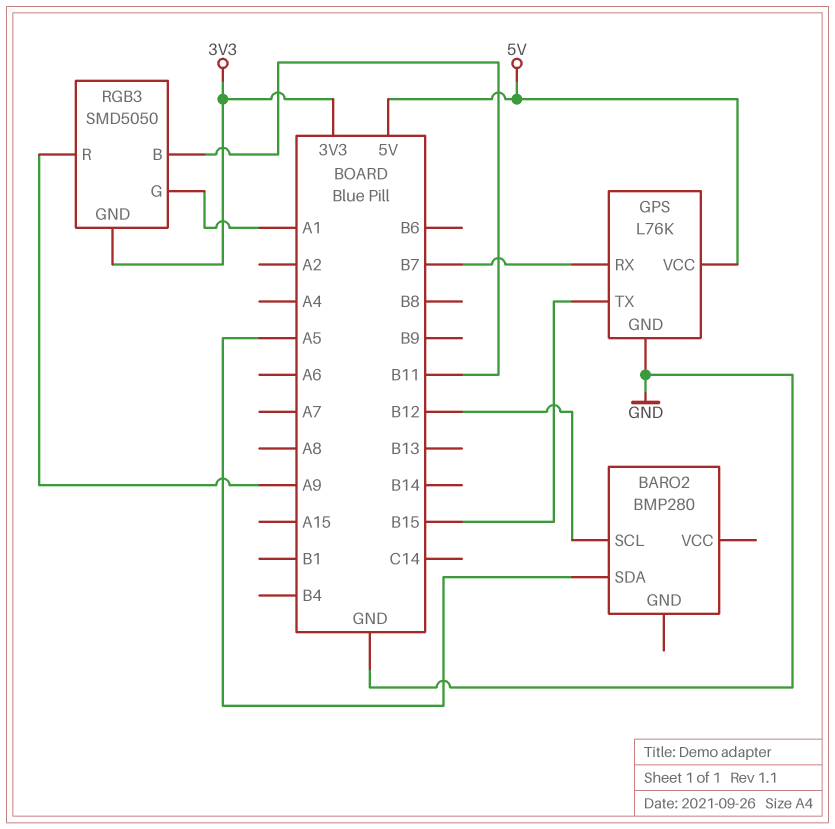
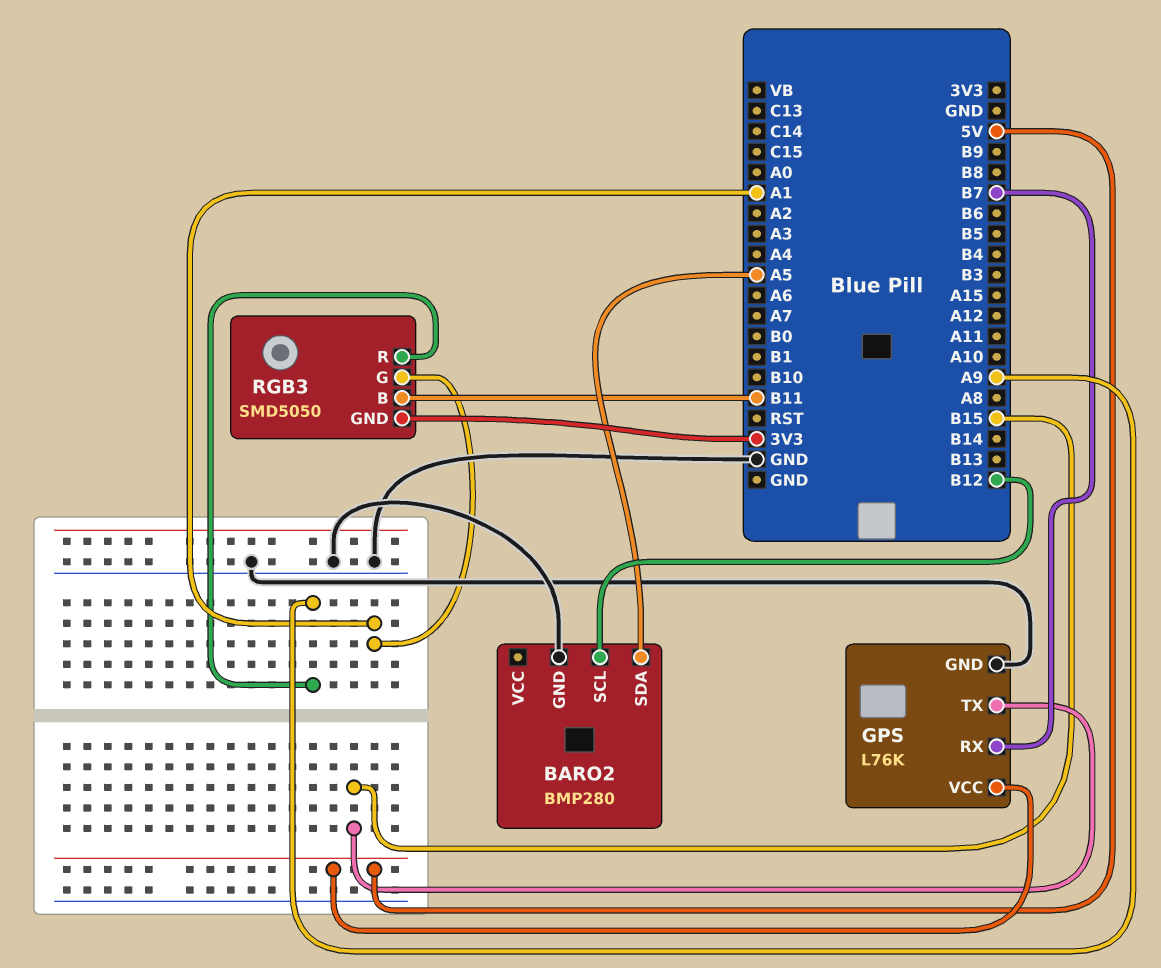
BARO2 pin GND: none -> GND

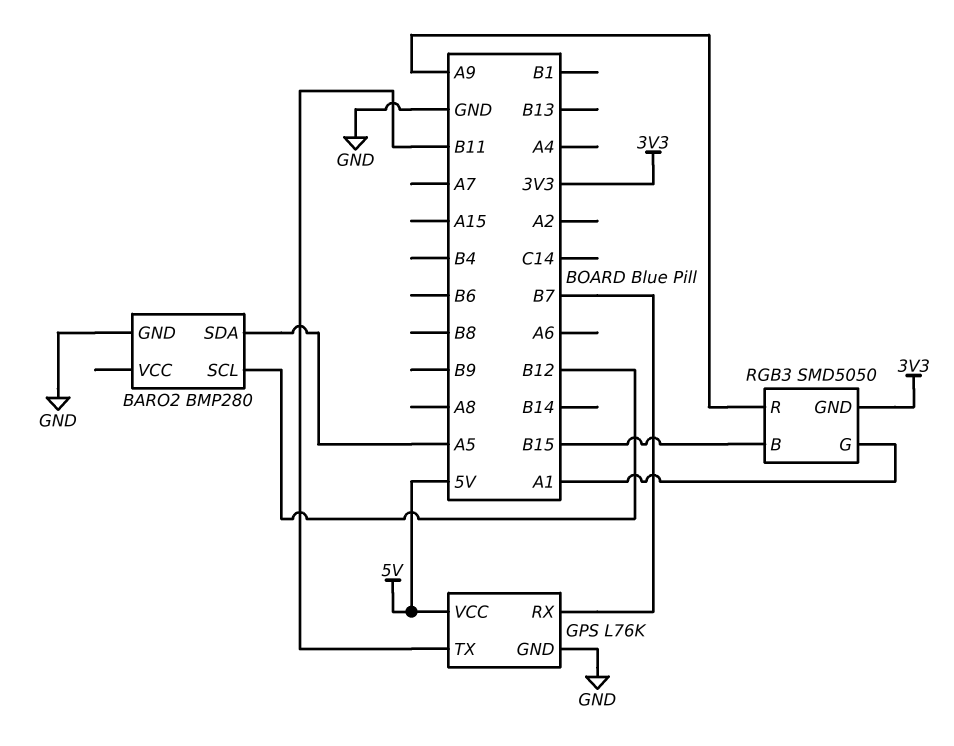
GPS pin TX: B15 -> B11
RGB3 pin B: B11 -> B15

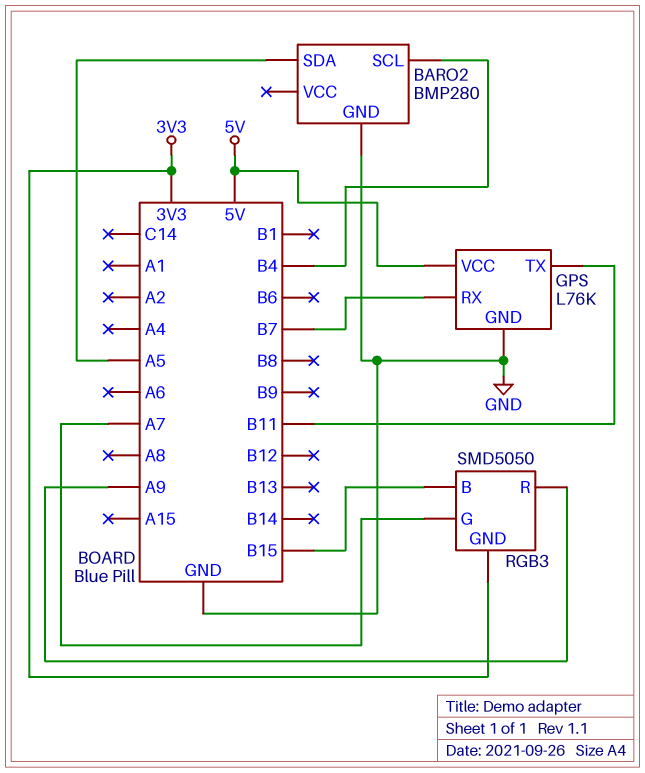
BARO2 pin SCL: B12 -> B4
RGB3 pin G: A1 -> A7

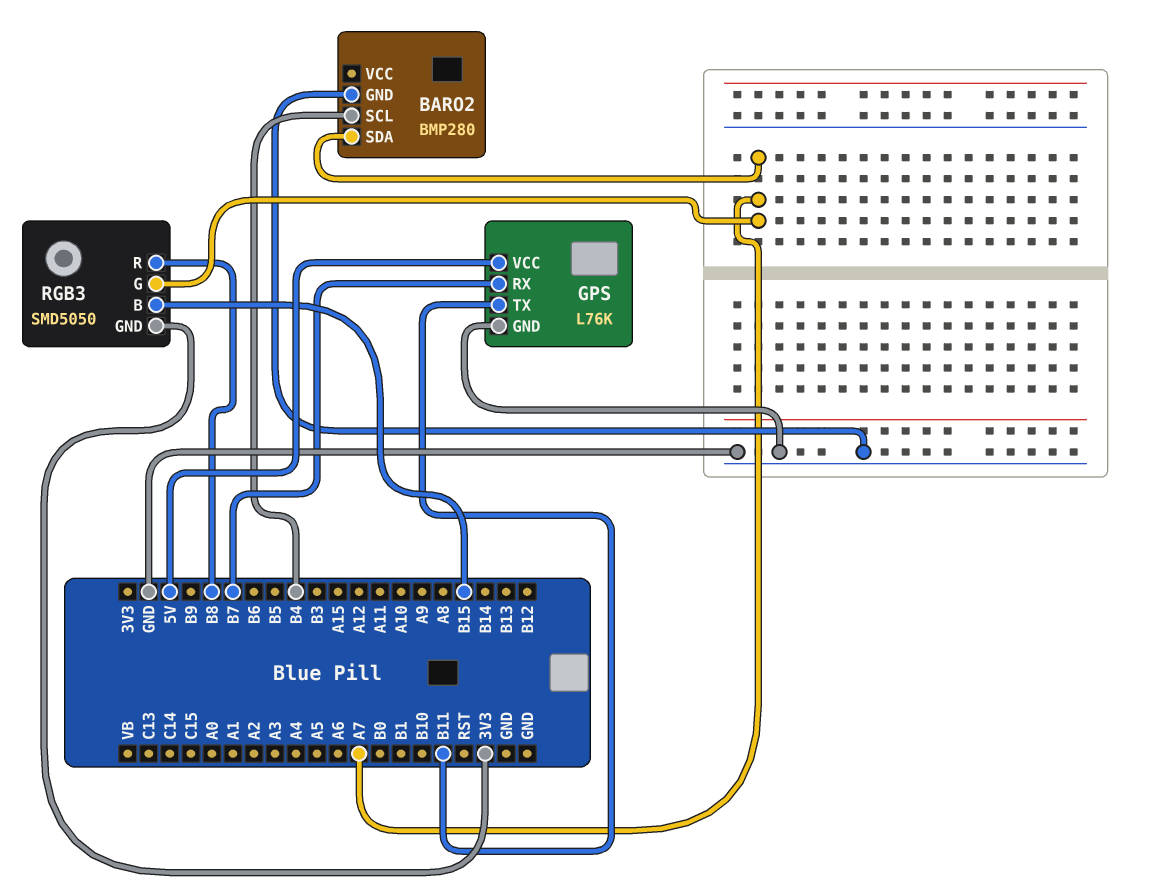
BARO2 pin SDA: A5 -> A7
RGB3 pin R: A9 -> B8

